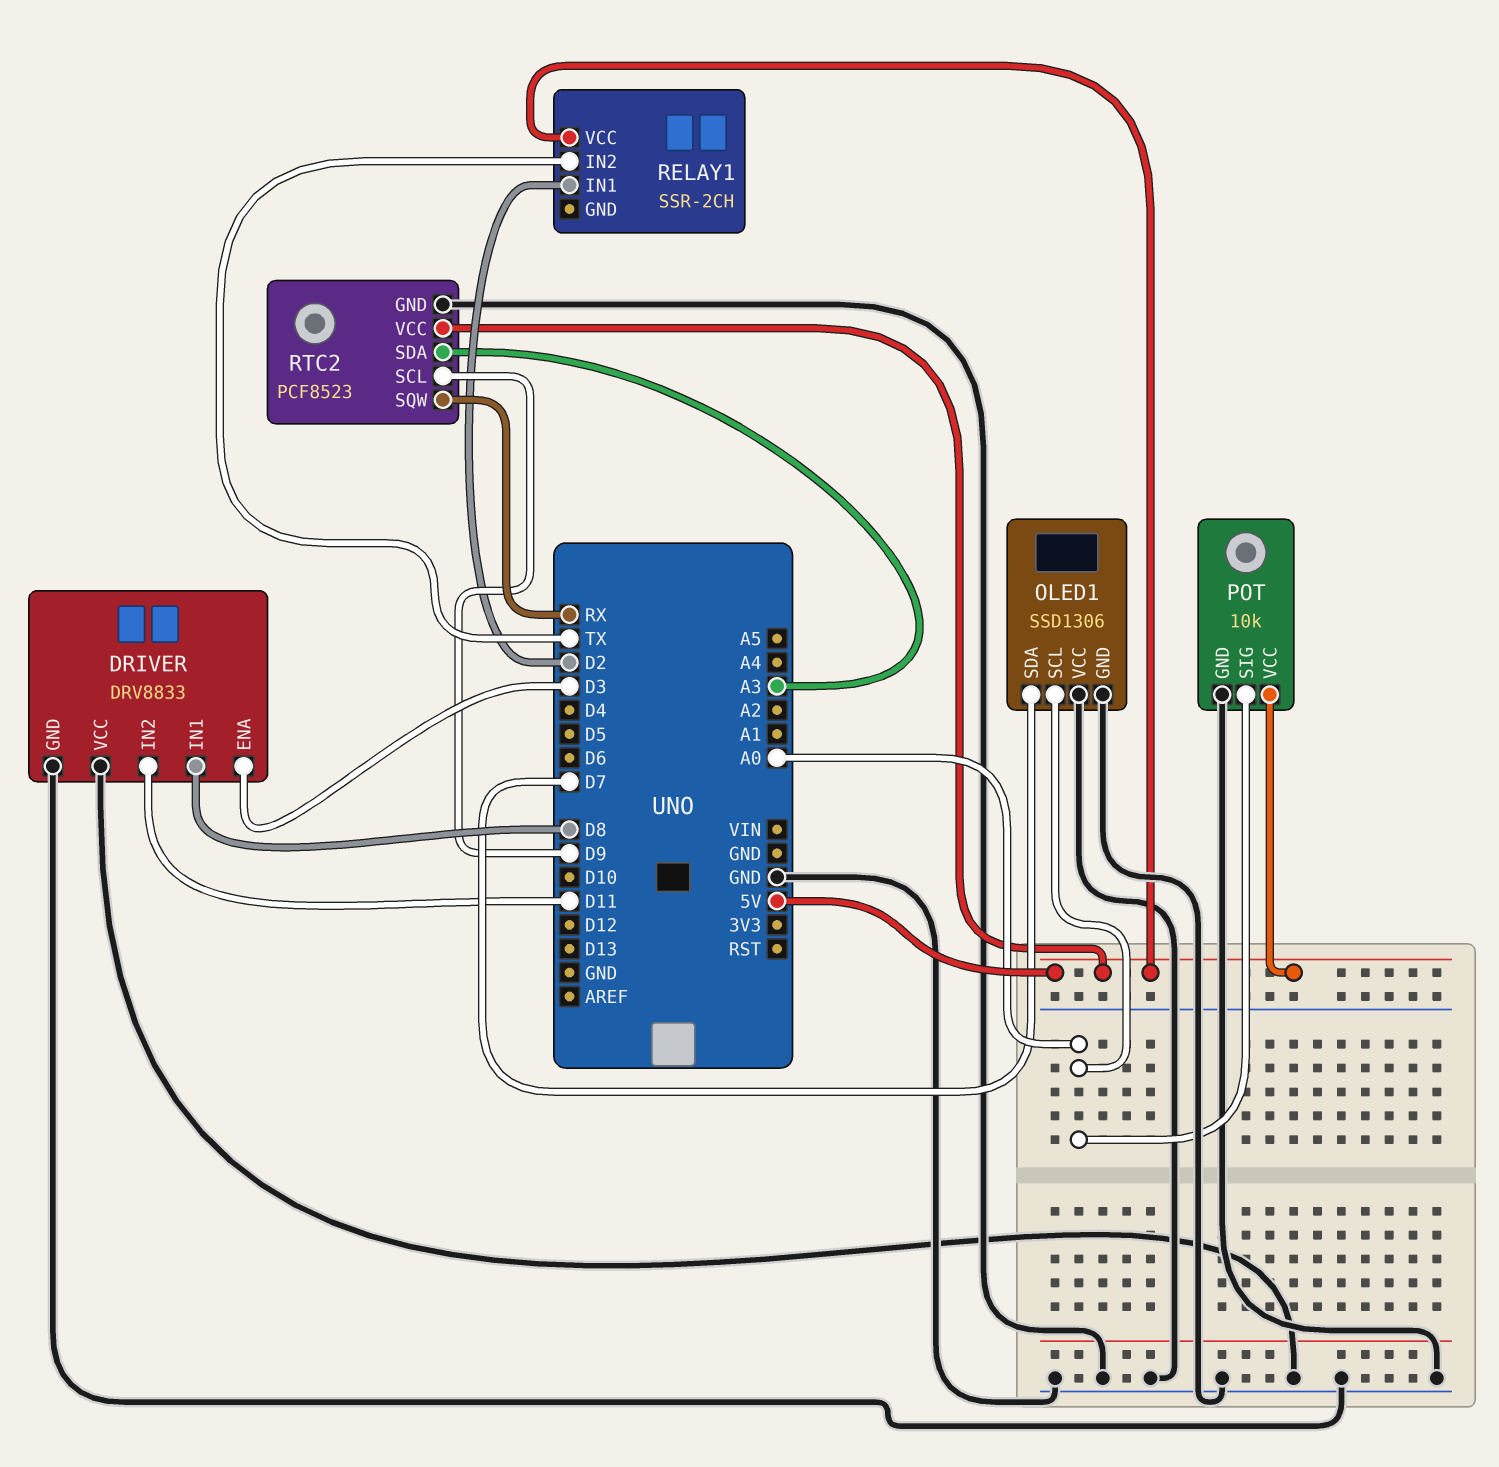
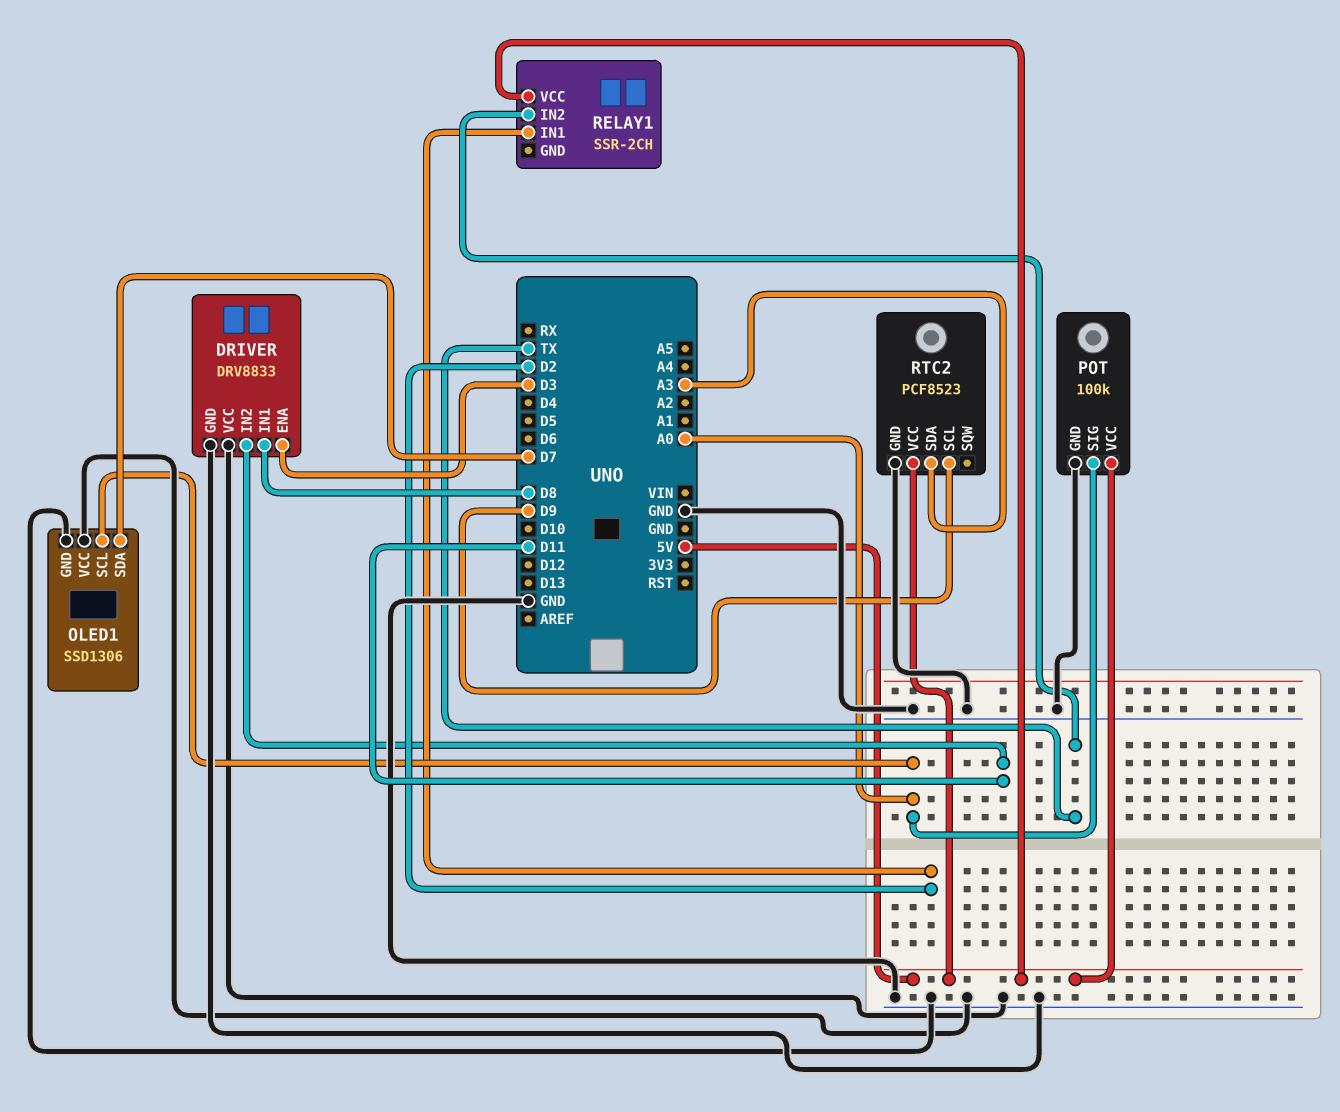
POT: 10k -> 100k
RTC2 pin SQW: RX -> none

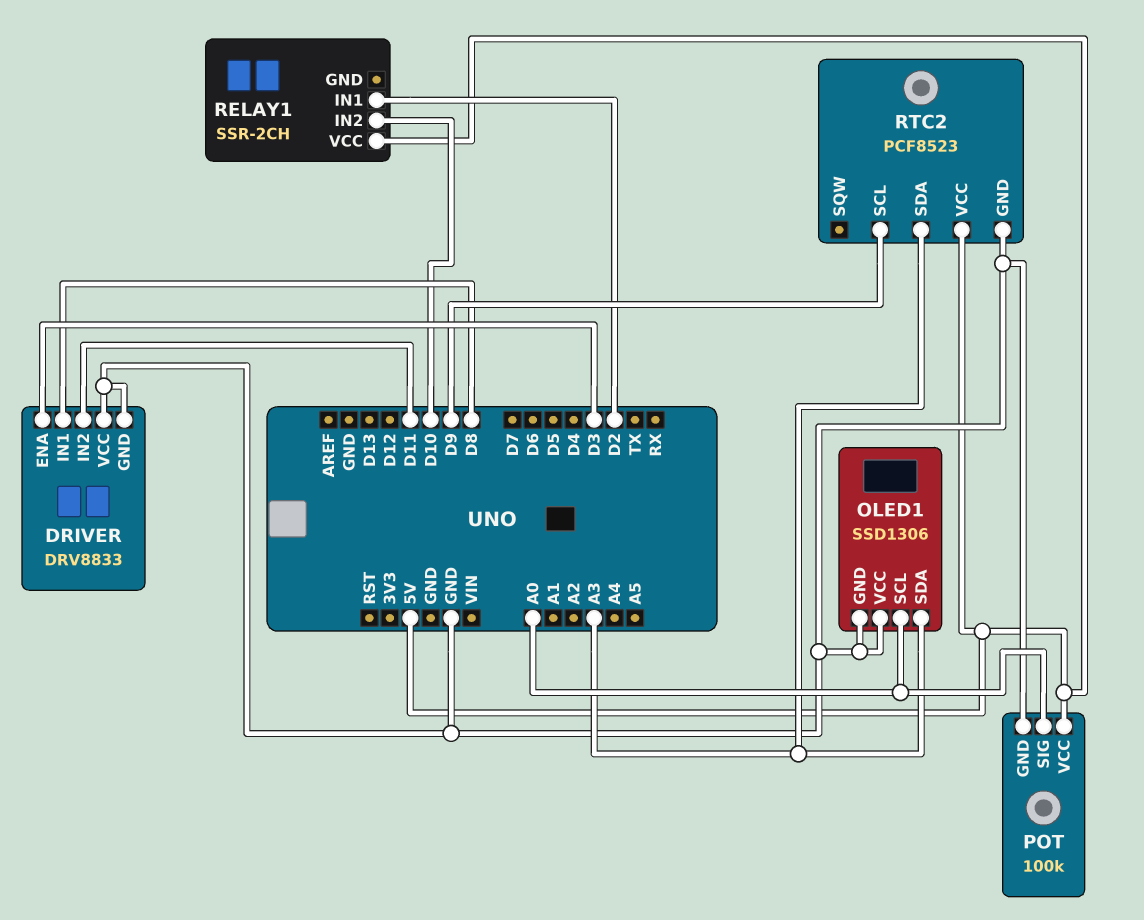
OLED1 pin SDA: D7 -> A3
RELAY1 pin IN2: TX -> D10

